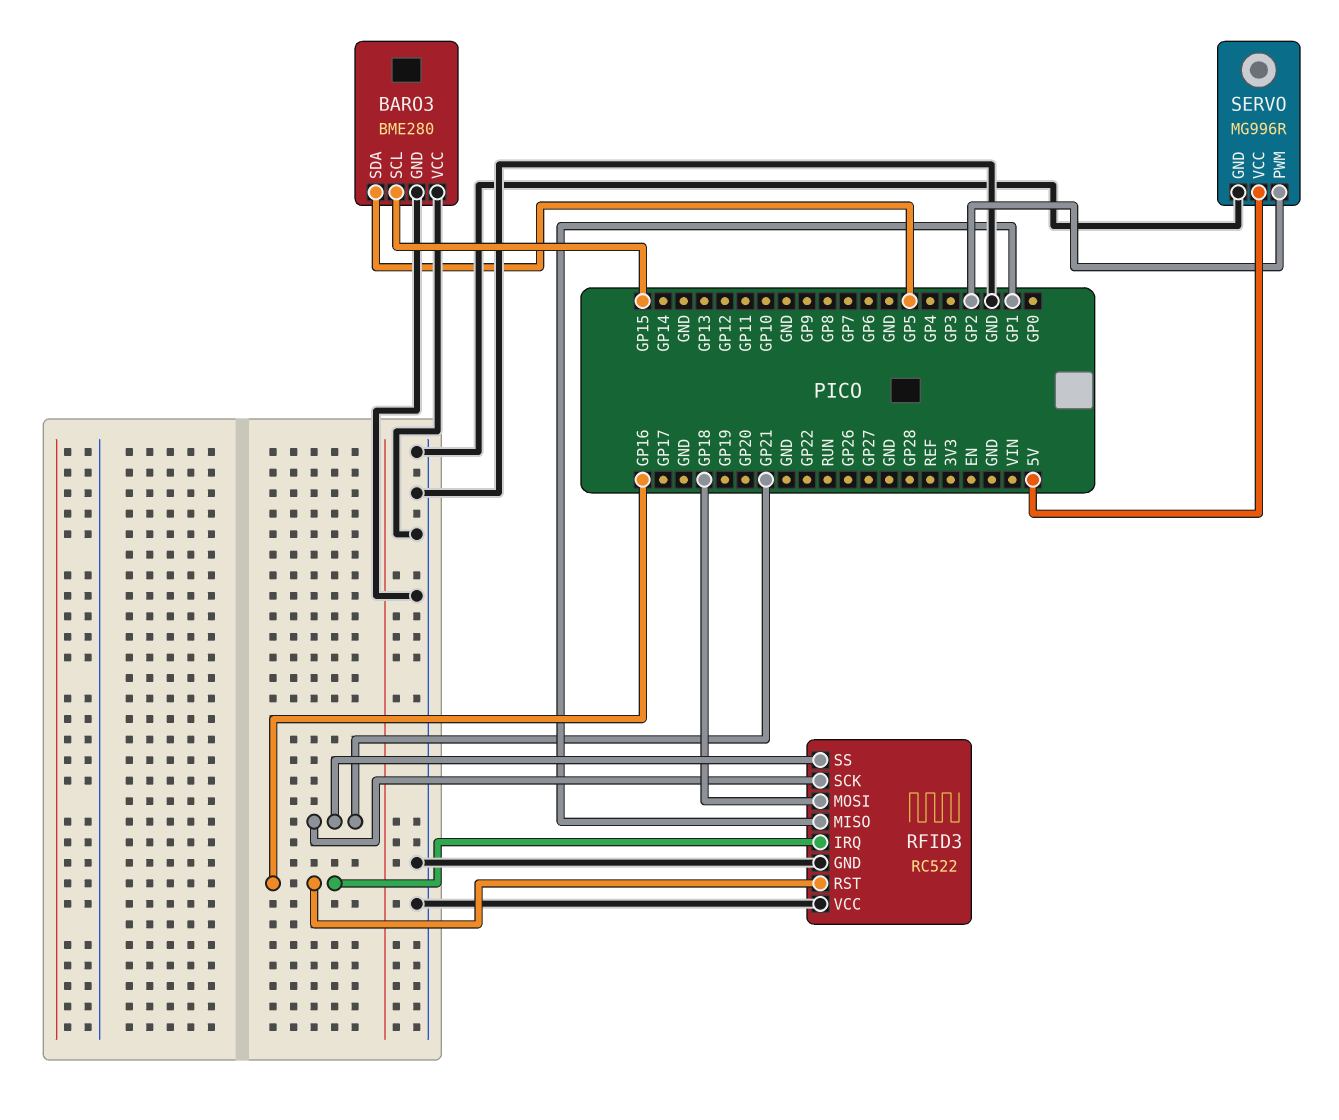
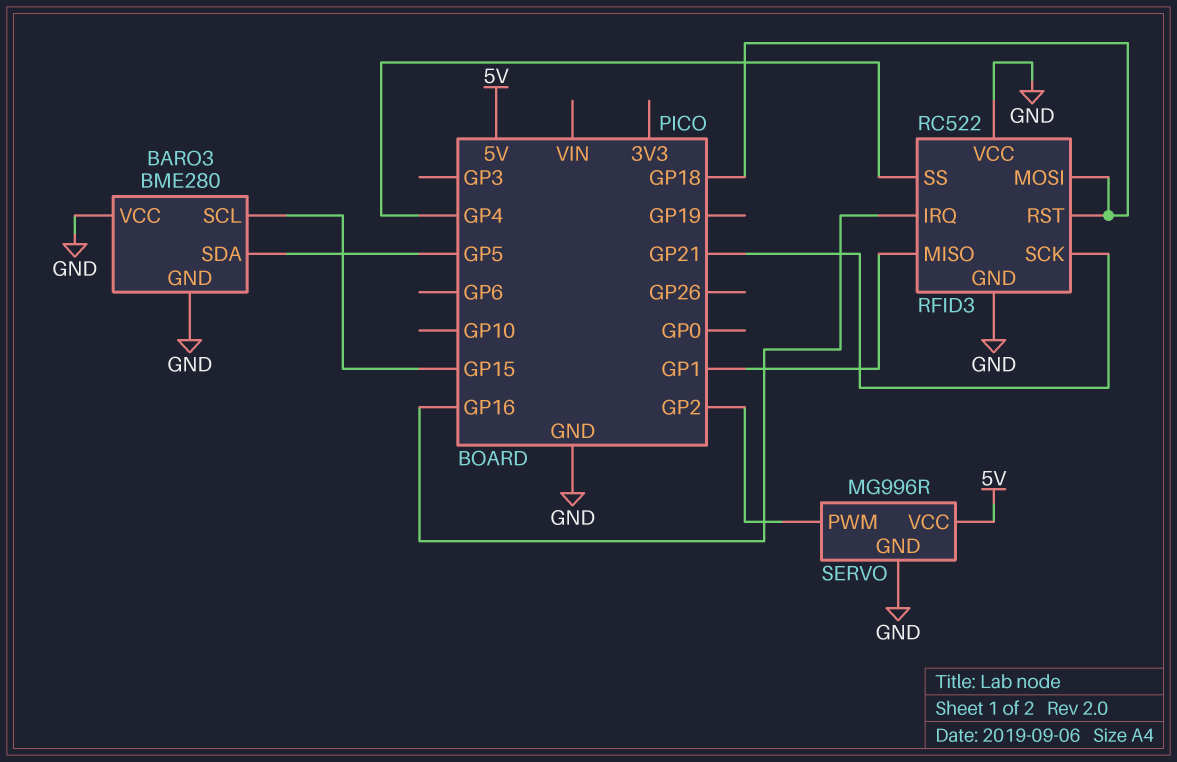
RFID3 pin RST: GP16 -> GP18
RFID3 pin SS: GP21 -> GP4

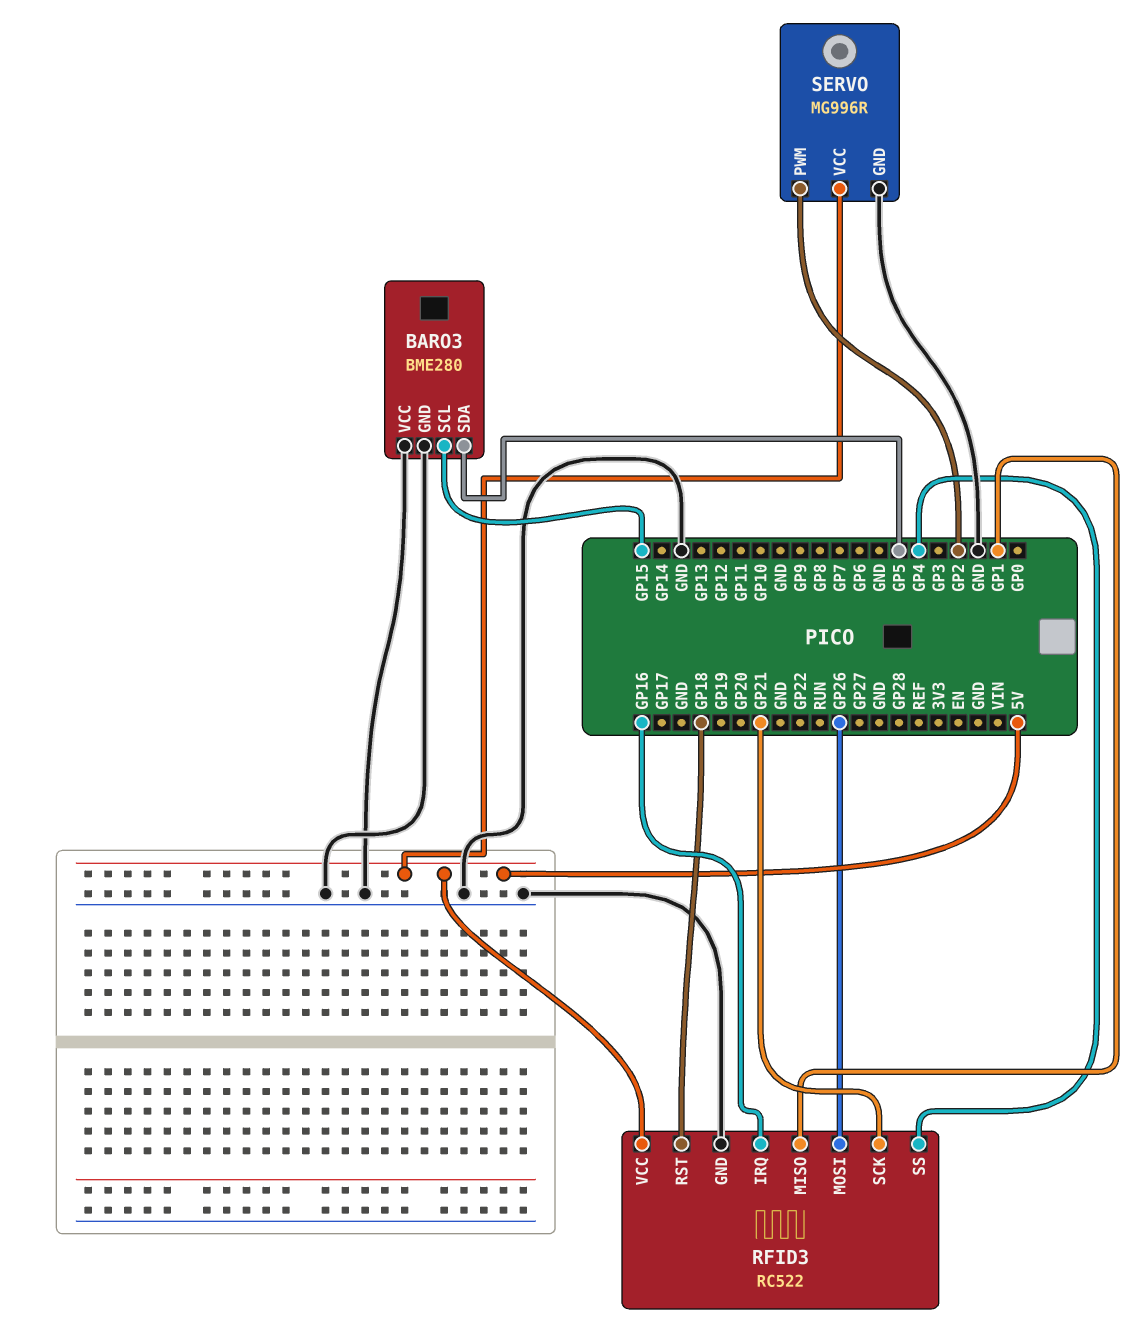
RFID3 pin MOSI: GP18 -> GP26
RFID3 pin VCC: GND -> 5V

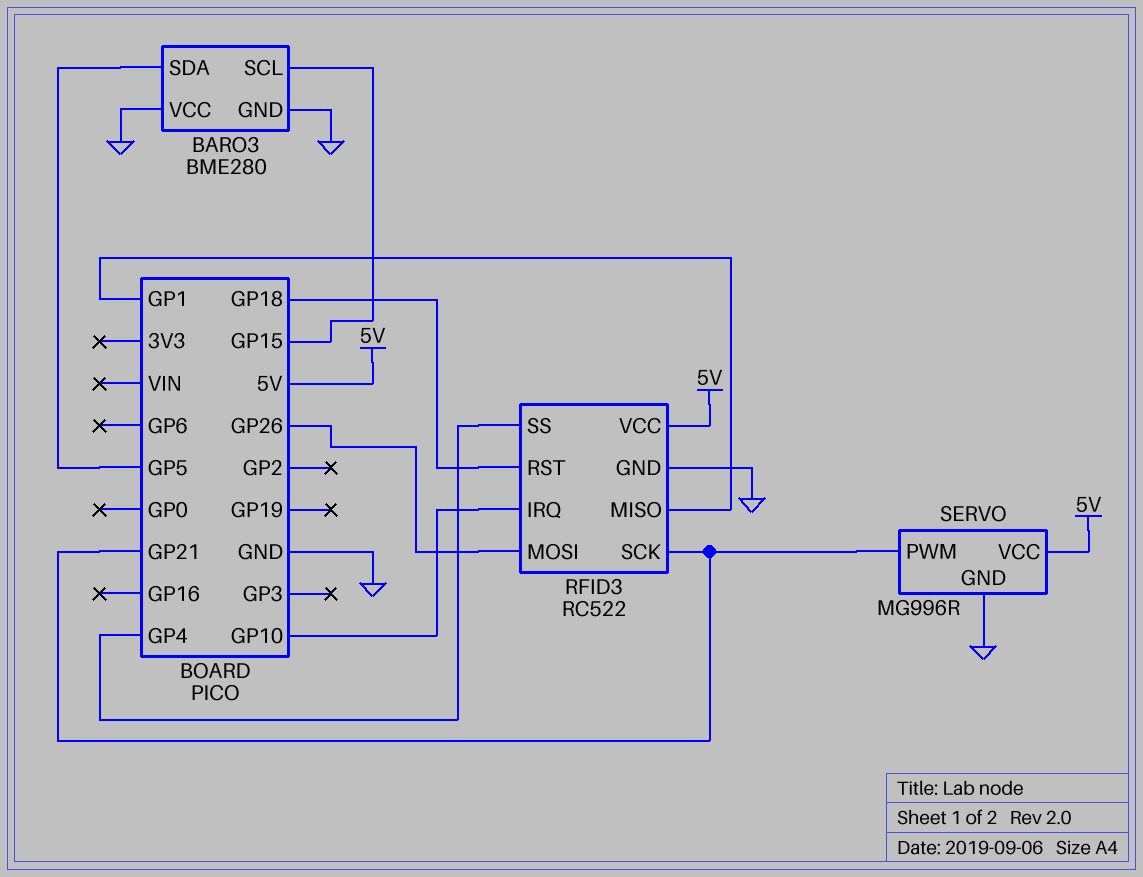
RFID3 pin IRQ: GP16 -> GP10
SERVO pin PWM: GP2 -> GP21

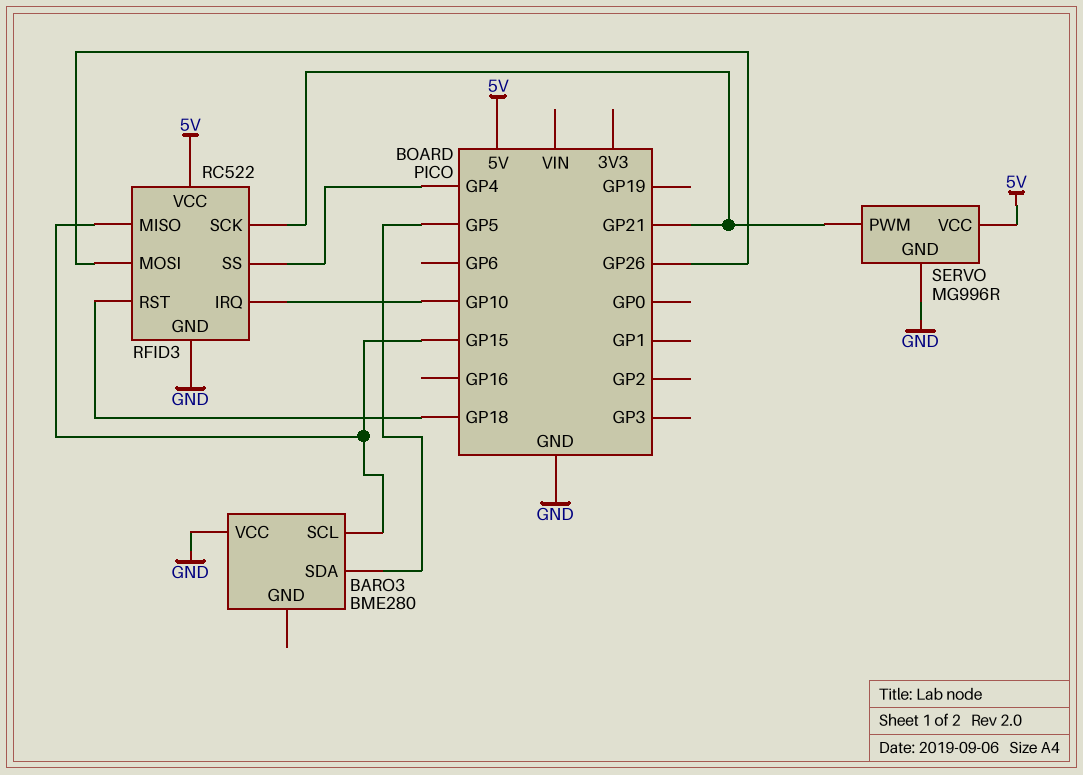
BARO3 pin GND: GND -> none
RFID3 pin MISO: GP1 -> GP15

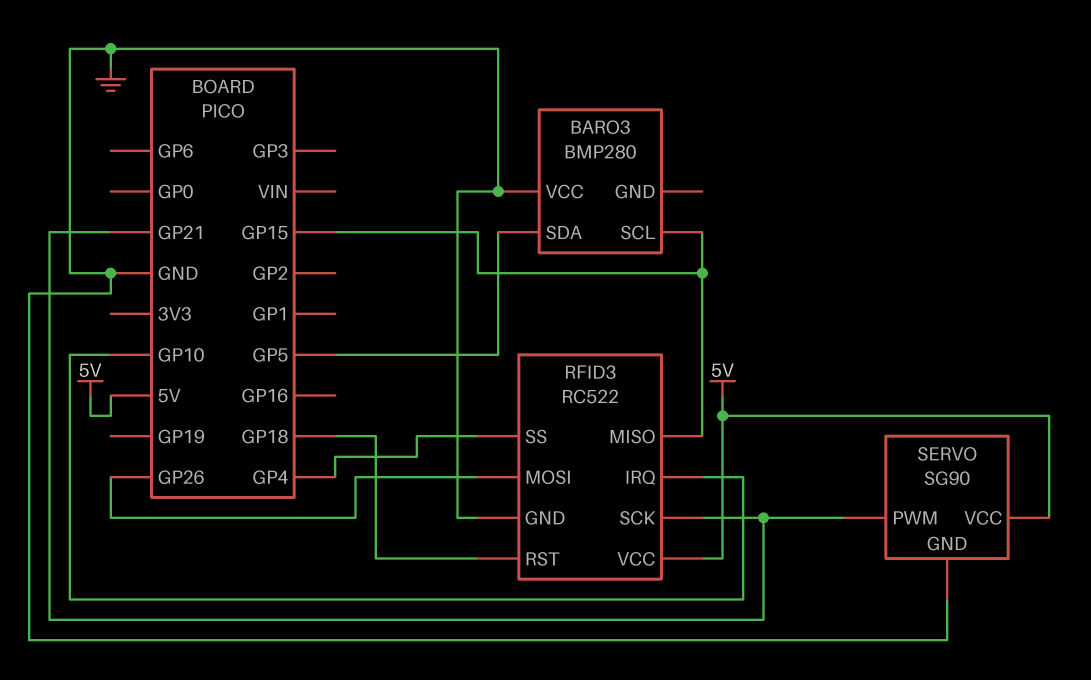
BARO3: BME280 -> BMP280
SERVO: MG996R -> SG90

